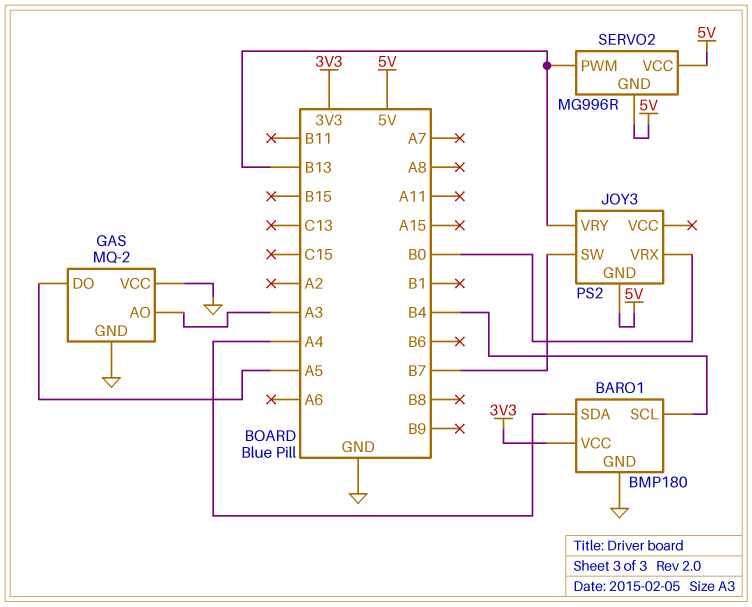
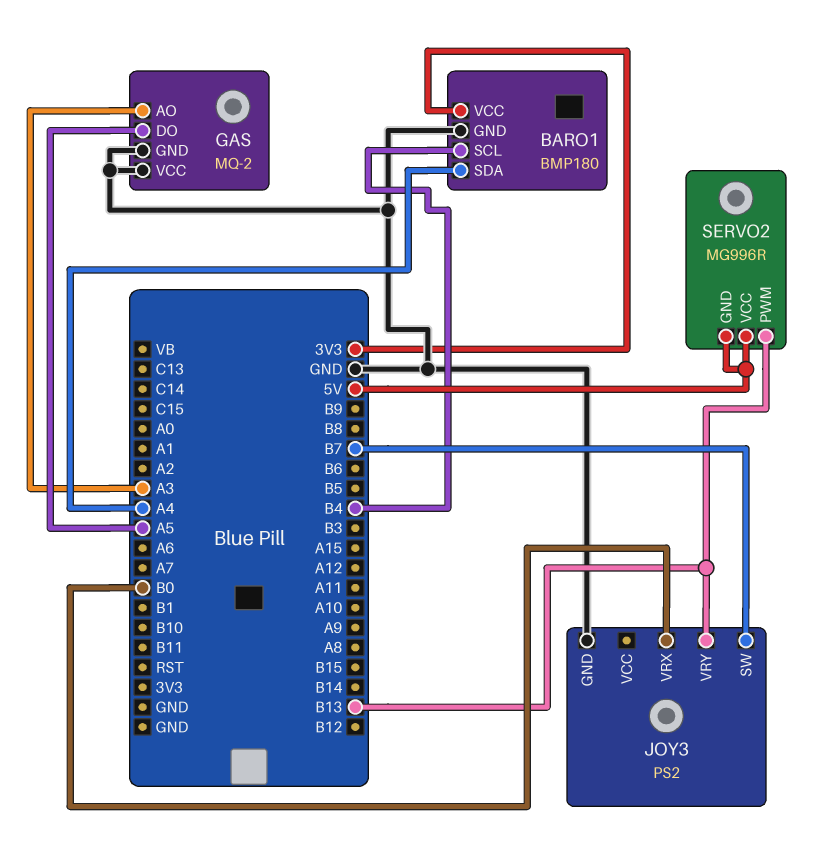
JOY3 pin GND: 5V -> GND

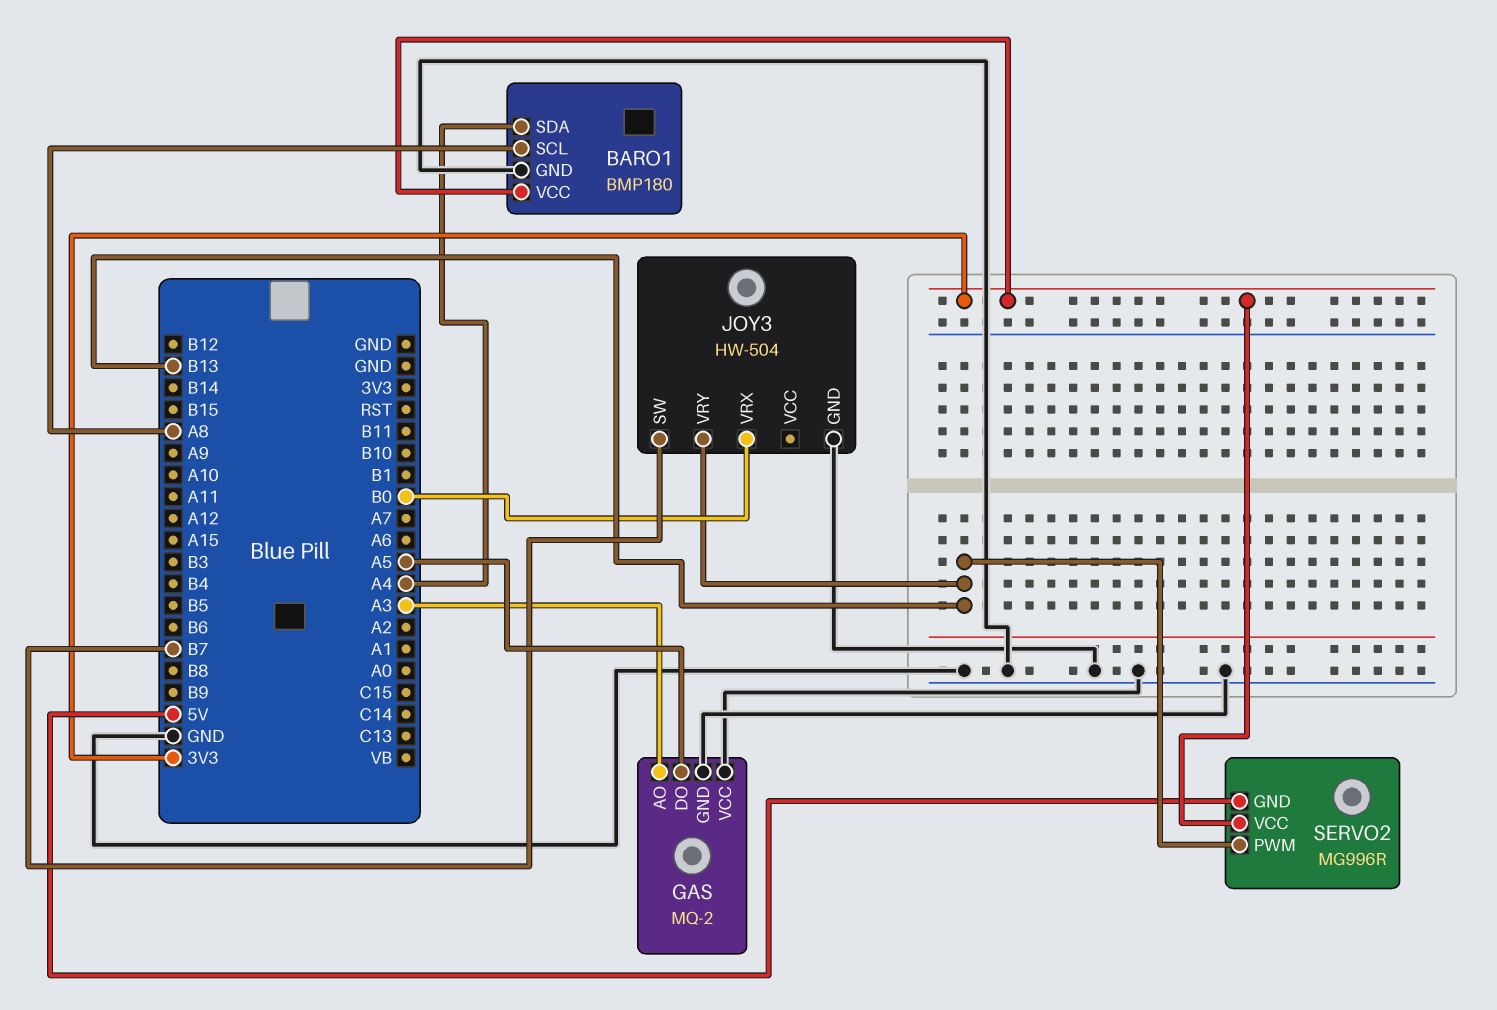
BARO1 pin SCL: B4 -> A8
JOY3: PS2 -> HW-504
SERVO2 pin VCC: 5V -> 3V3

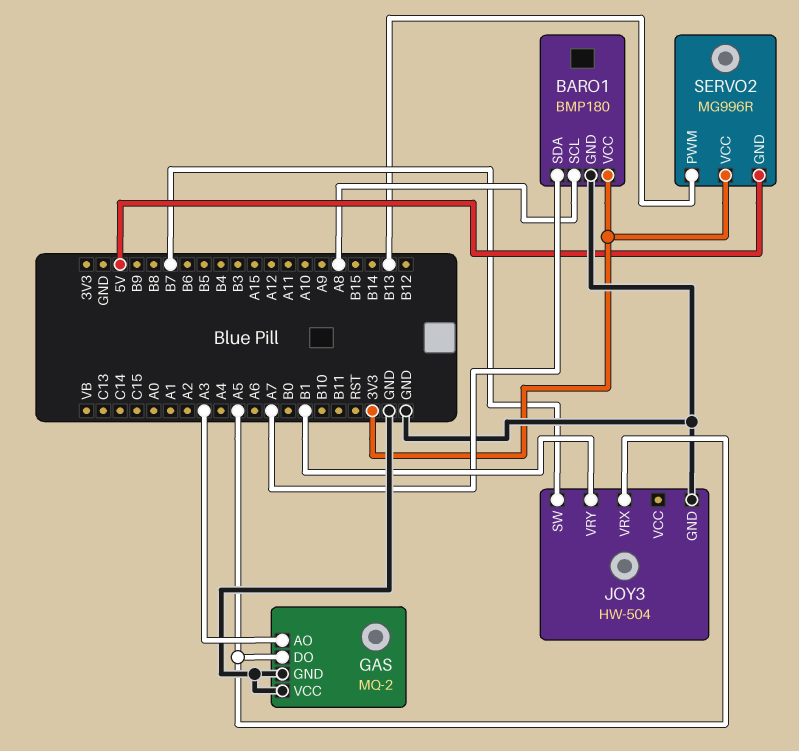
BARO1 pin SDA: A4 -> A7
JOY3 pin VRX: B0 -> A5
JOY3 pin VRY: B13 -> B1

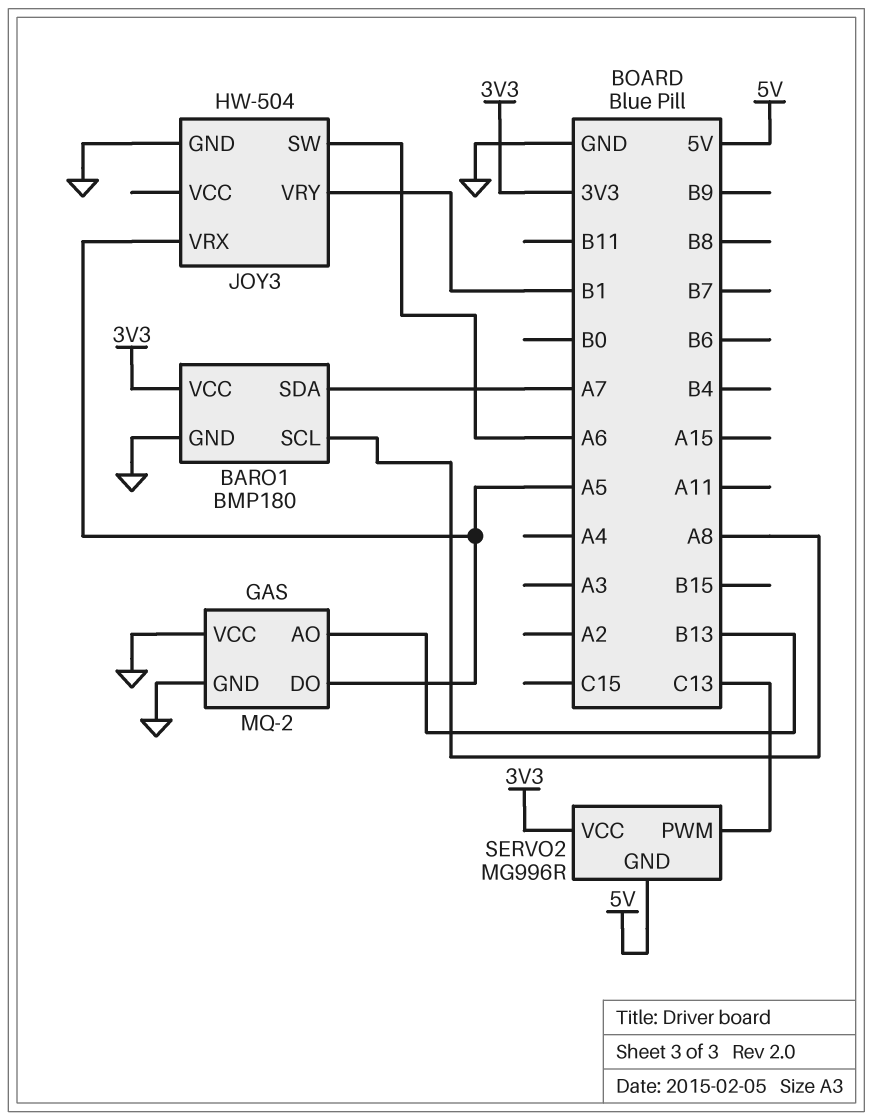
GAS pin AO: A3 -> B13
JOY3 pin SW: B7 -> A6
SERVO2 pin PWM: B13 -> C13

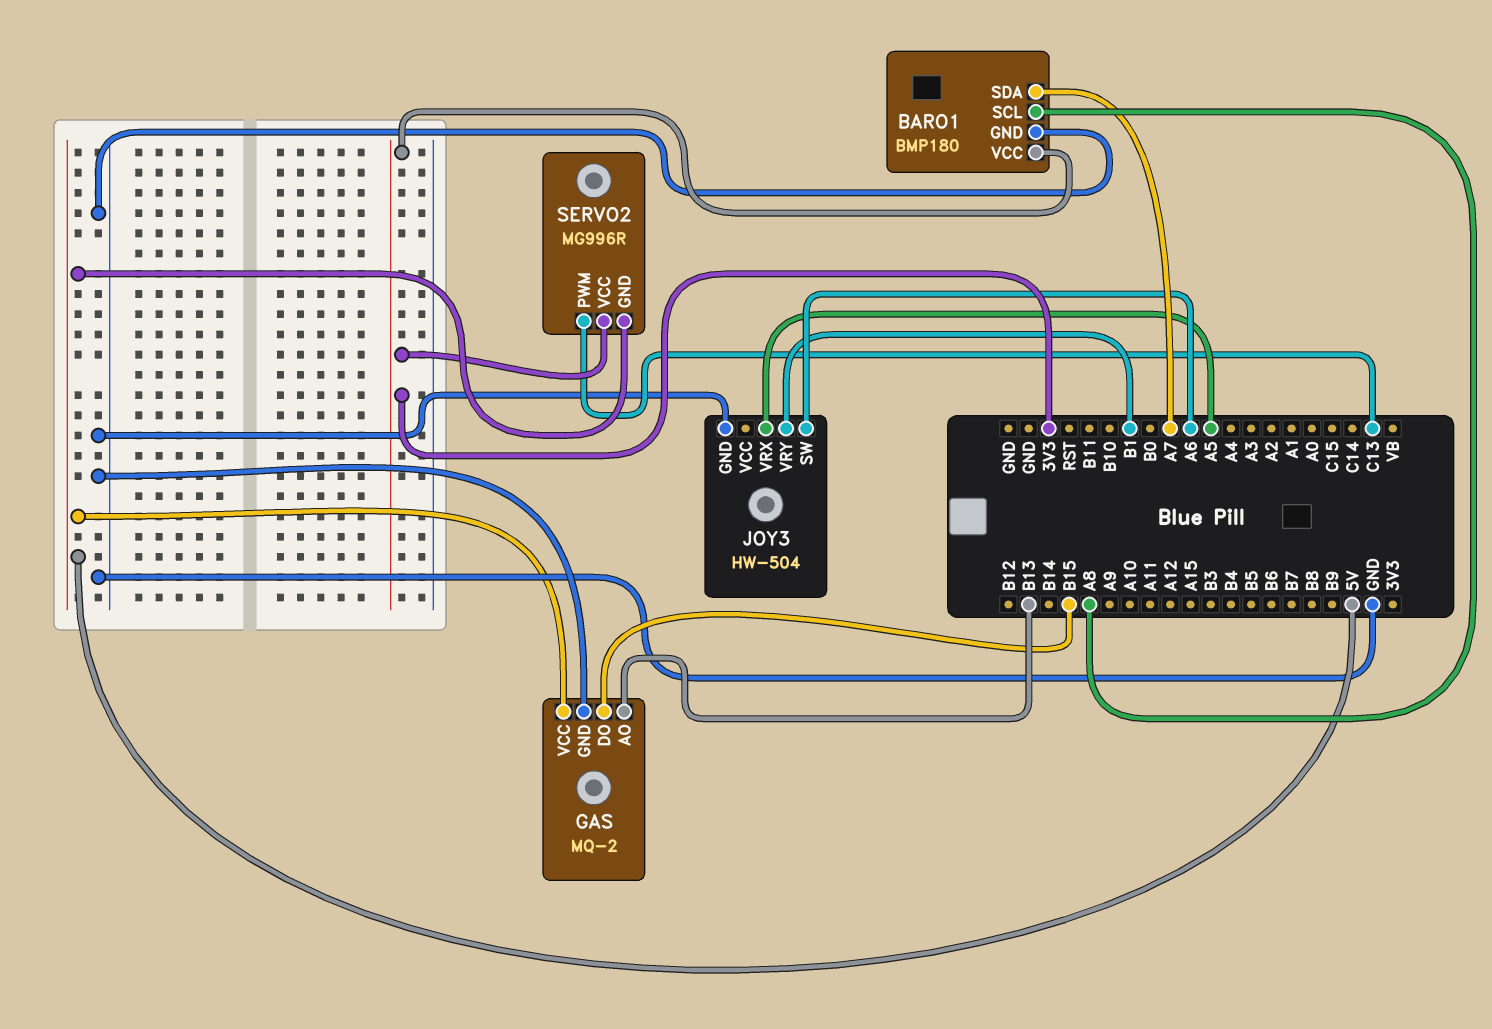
GAS pin DO: A5 -> B15
GAS pin VCC: GND -> 5V

